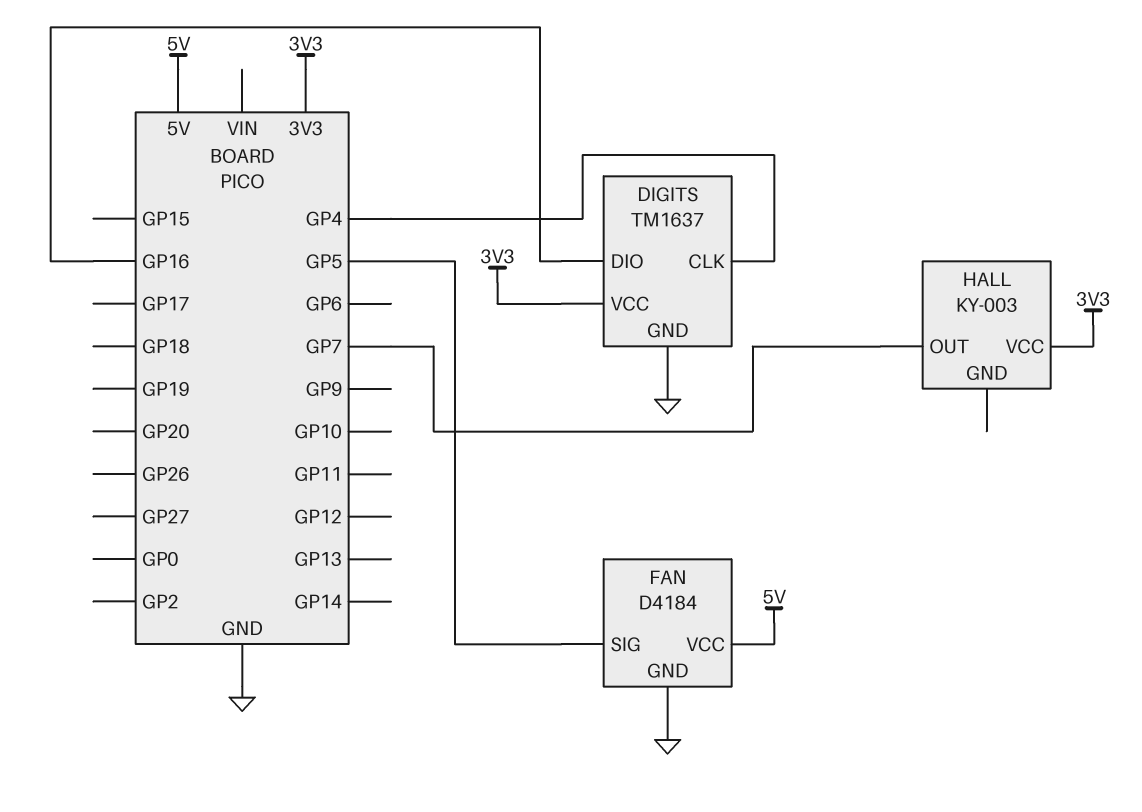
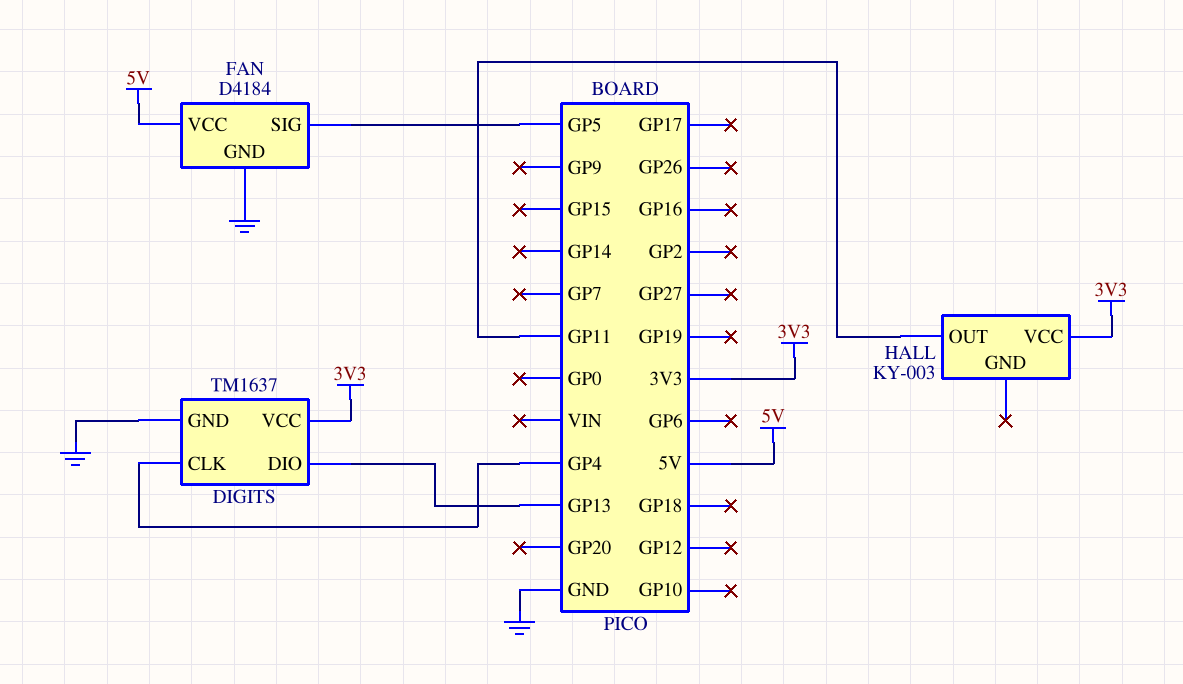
DIGITS pin DIO: GP16 -> GP13
HALL pin OUT: GP7 -> GP11

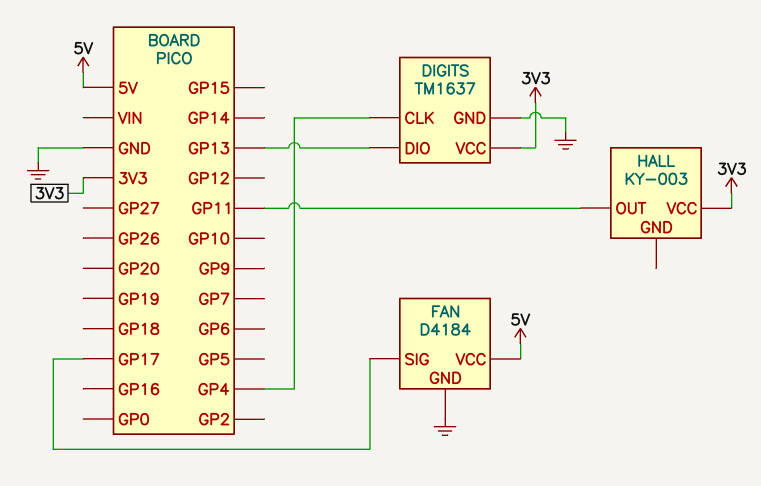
FAN pin SIG: GP5 -> GP17

